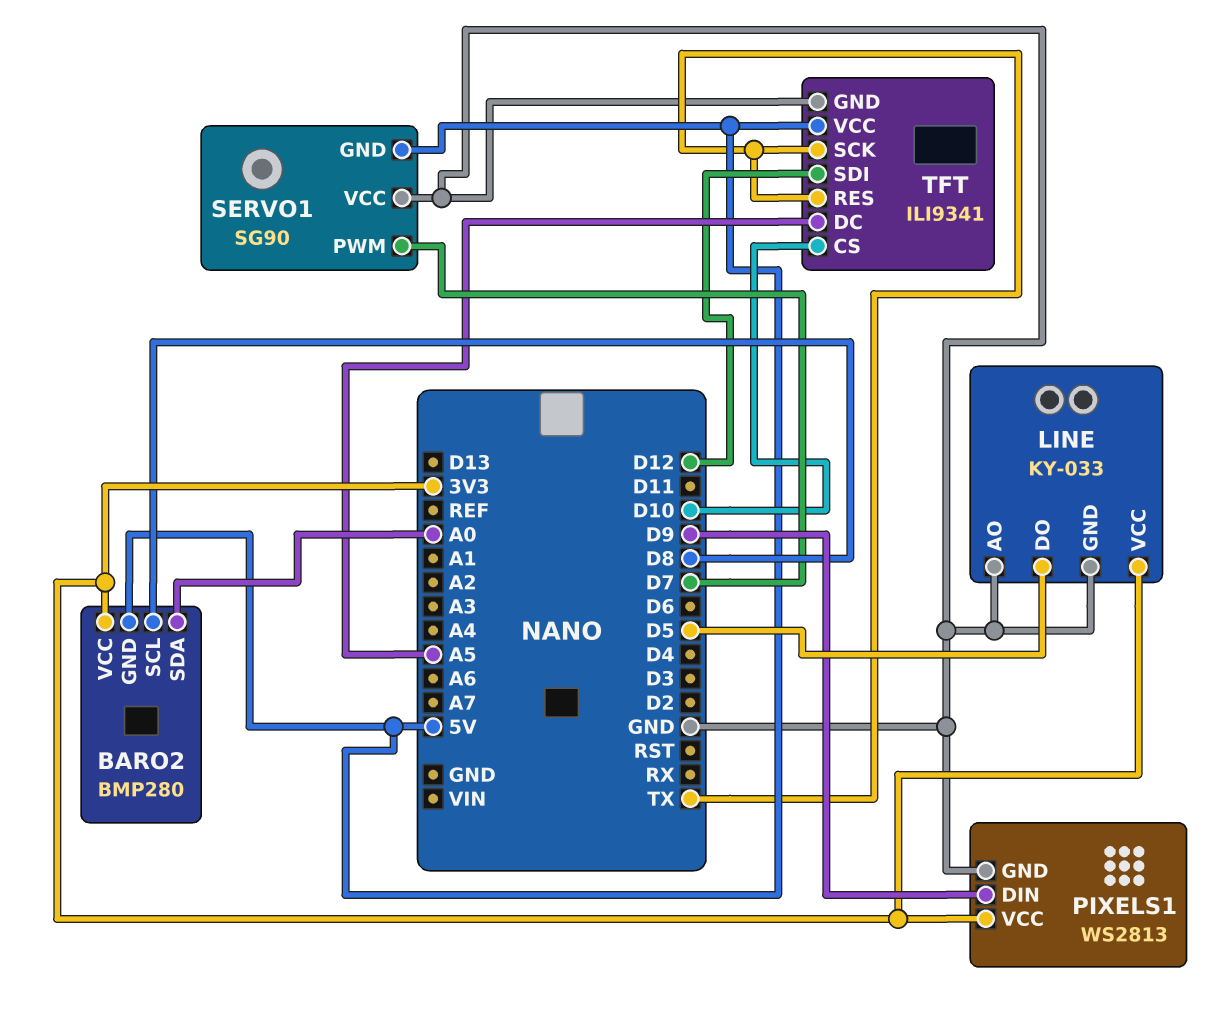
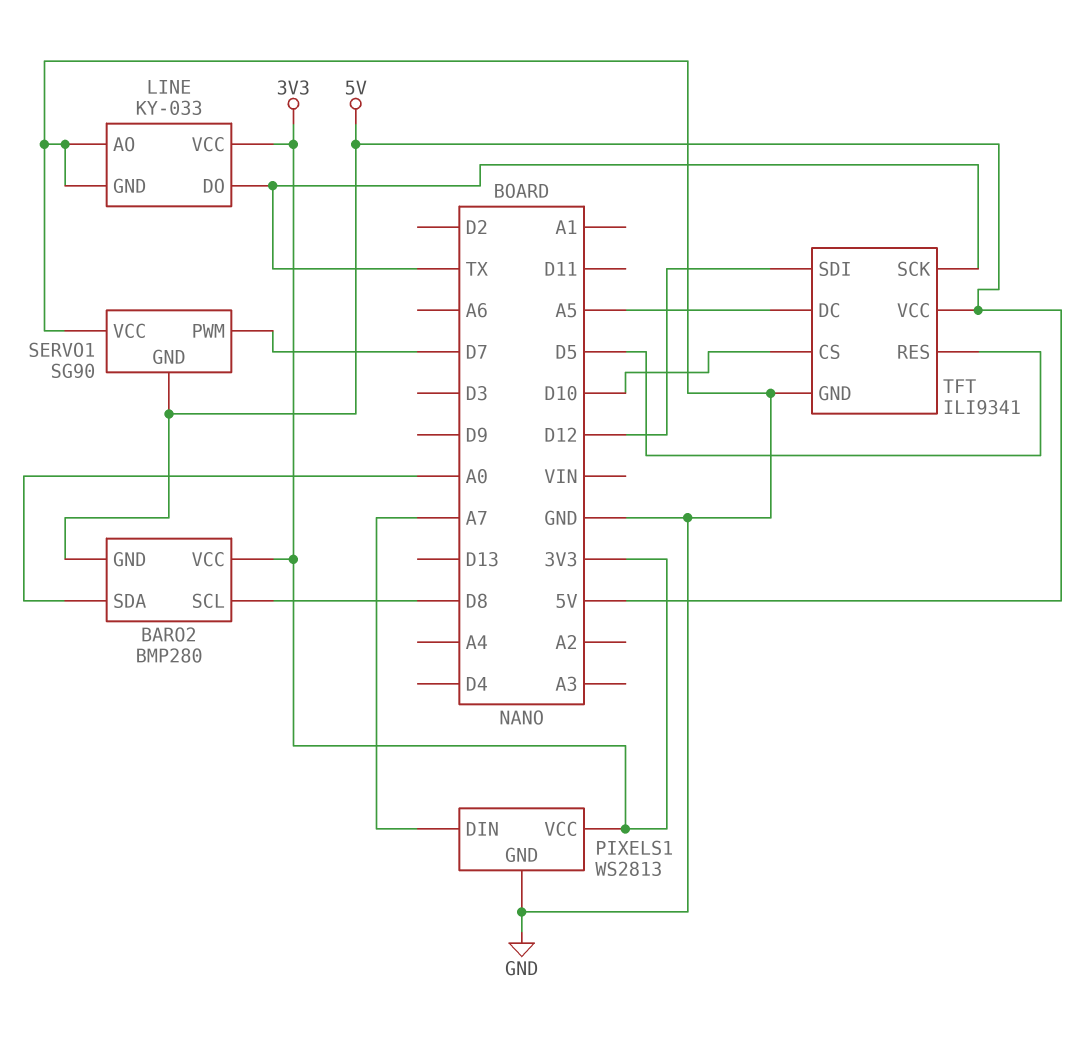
LINE pin DO: D5 -> TX
PIXELS1 pin DIN: D9 -> A7
TFT pin RES: TX -> D5

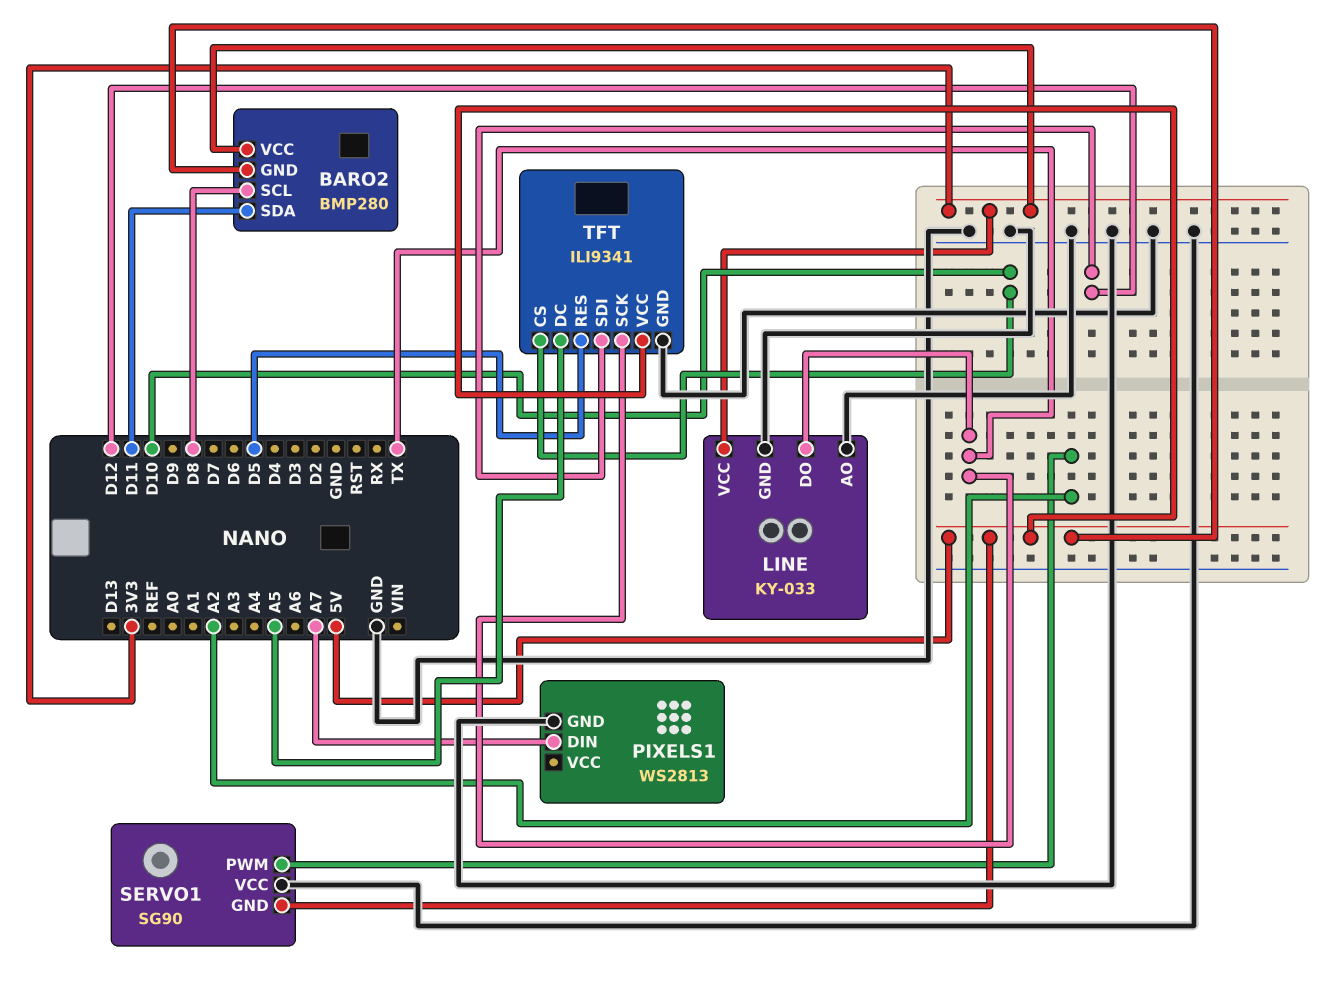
BARO2 pin SDA: A0 -> D11
PIXELS1 pin VCC: 3V3 -> none
SERVO1 pin PWM: D7 -> A2

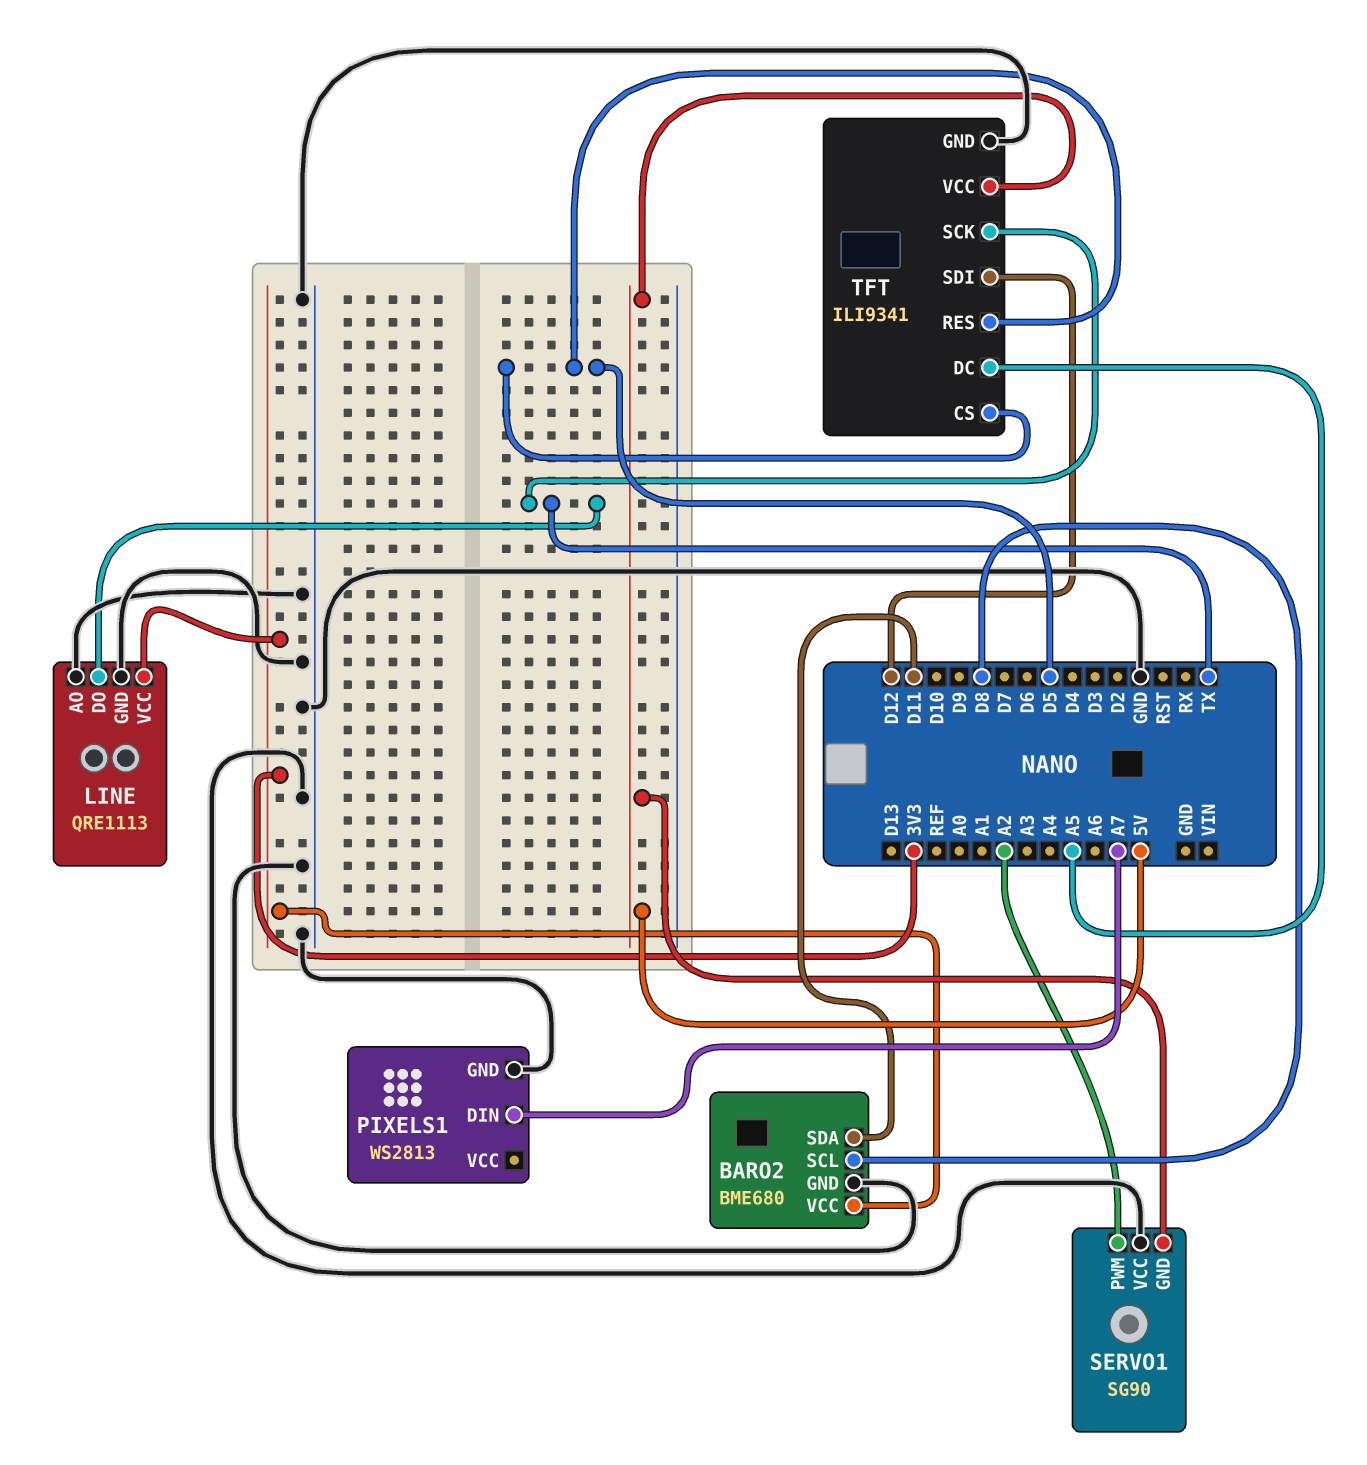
BARO2: BMP280 -> BME680
BARO2 pin GND: 5V -> GND
LINE: KY-033 -> QRE1113
TFT pin CS: D10 -> D5

